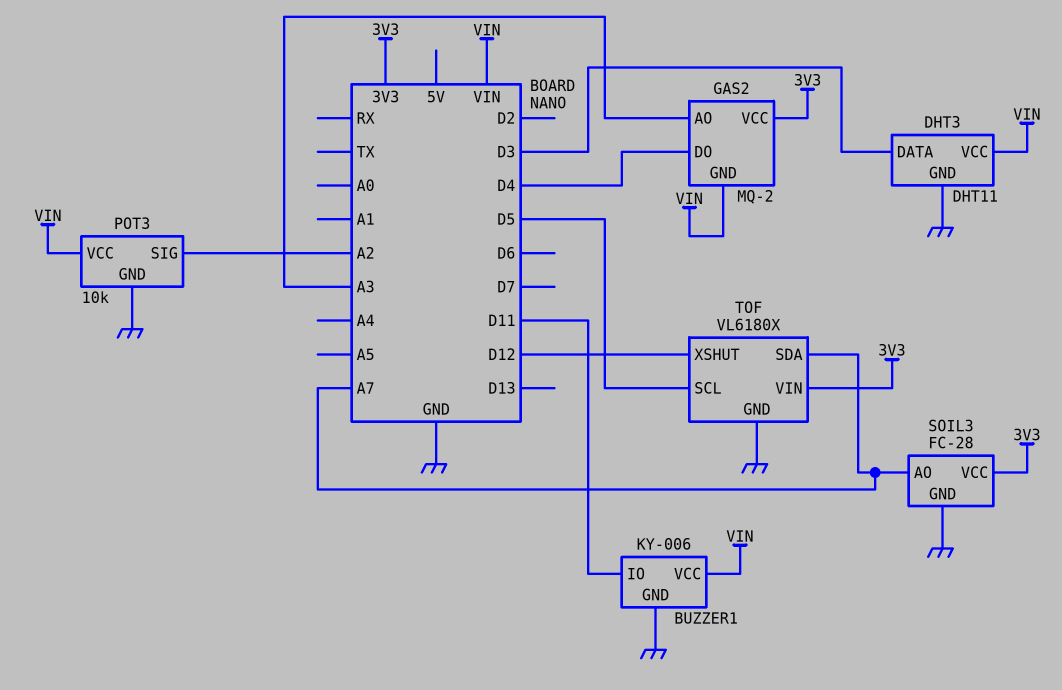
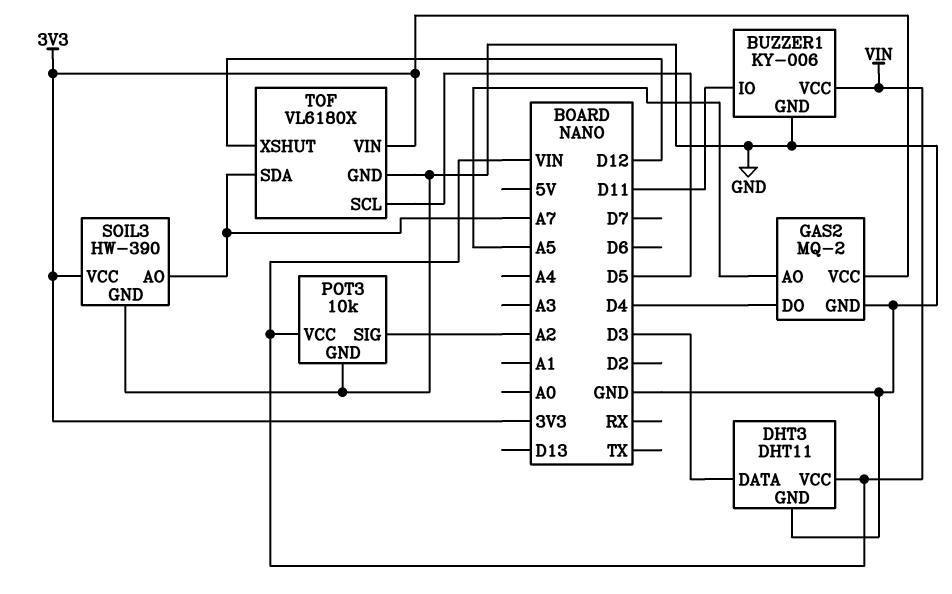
GAS2 pin AO: A3 -> A5
GAS2 pin GND: VIN -> GND
SOIL3: FC-28 -> HW-390

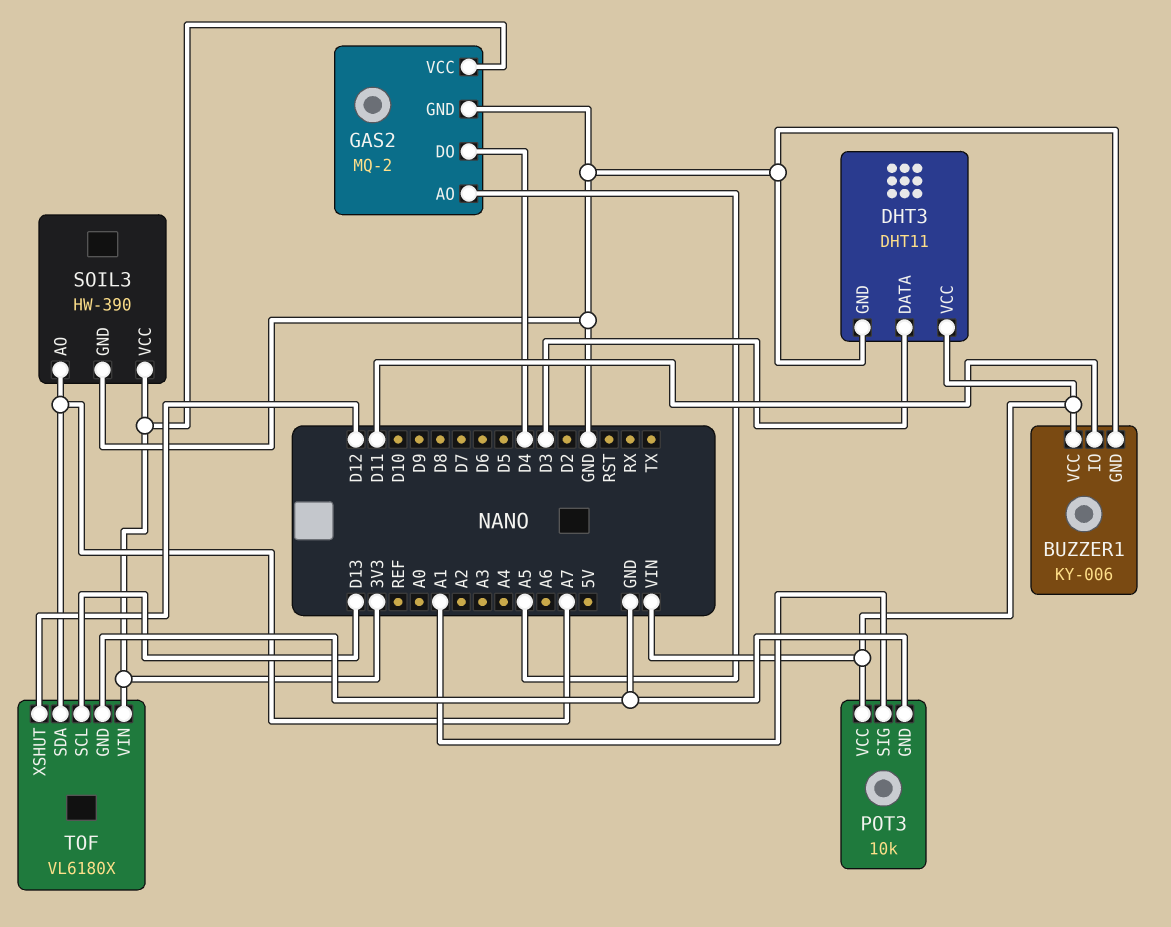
POT3 pin SIG: A2 -> A1
TOF pin SCL: D5 -> D13

